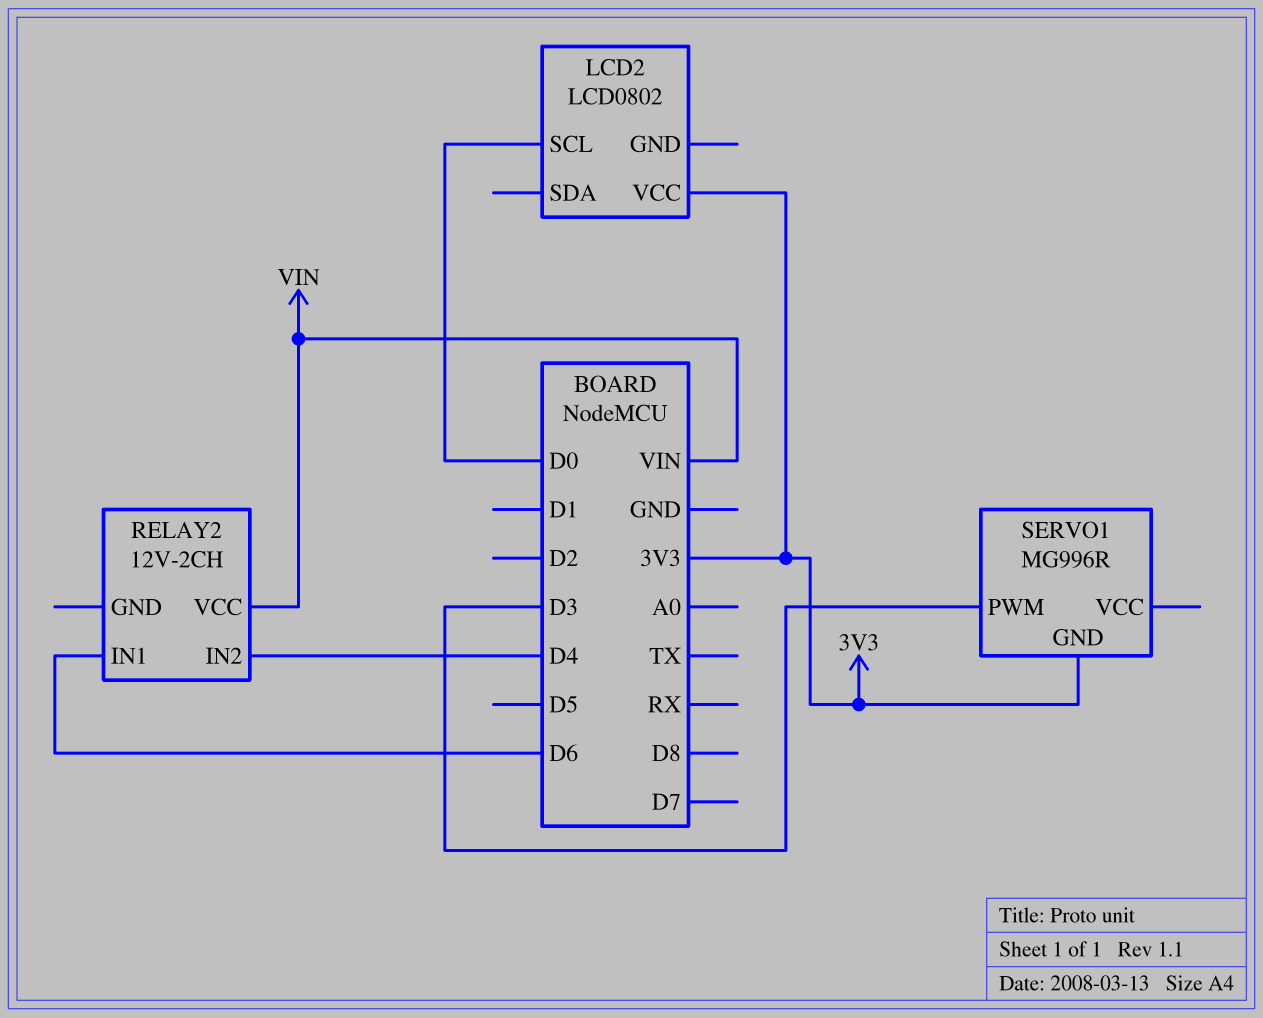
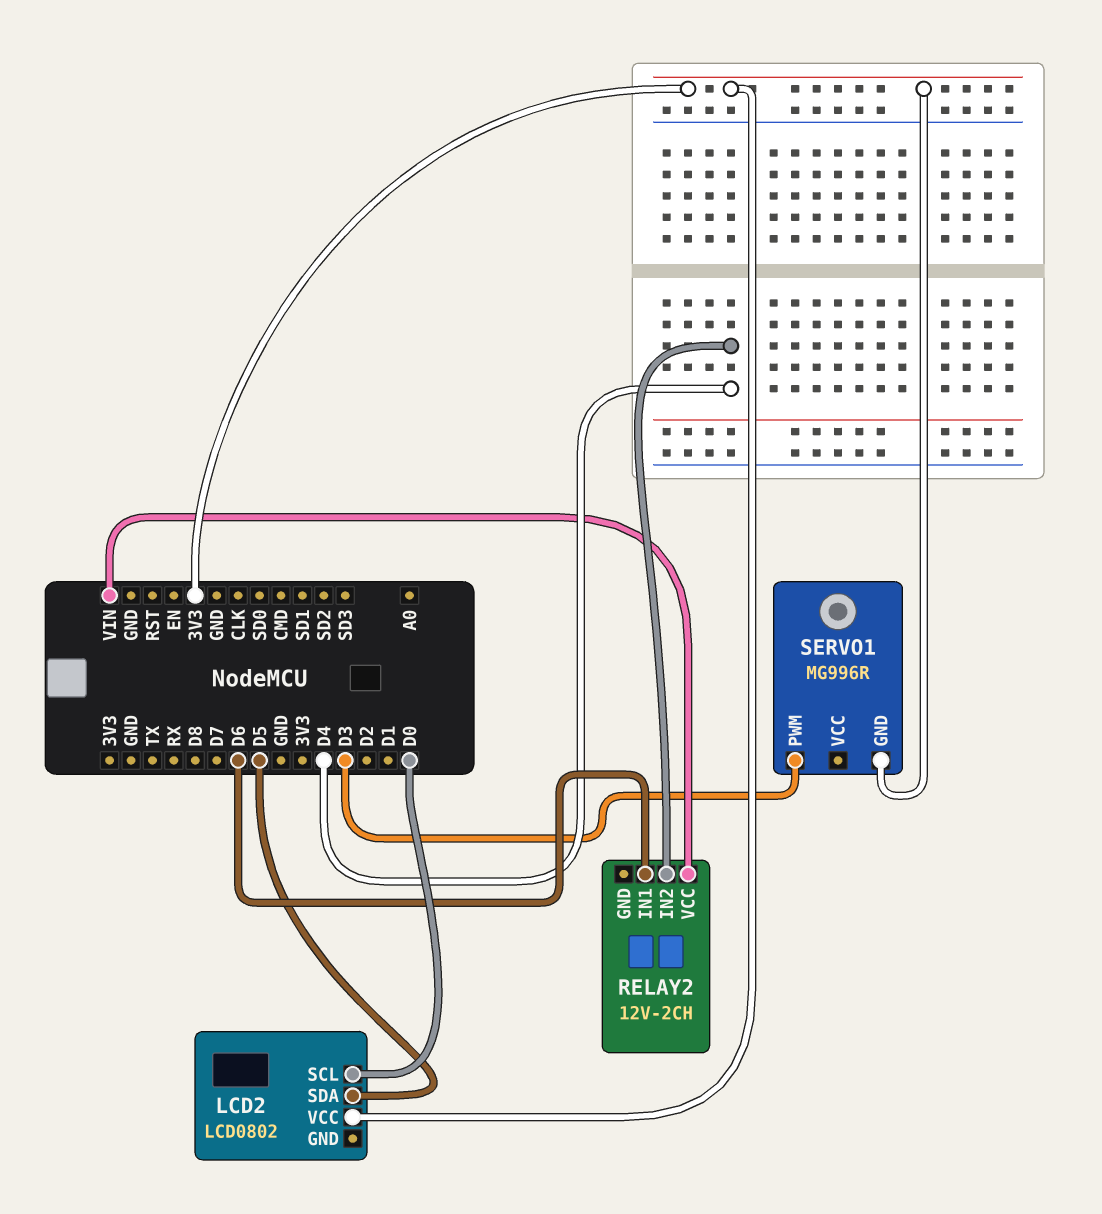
LCD2 pin SDA: none -> D5

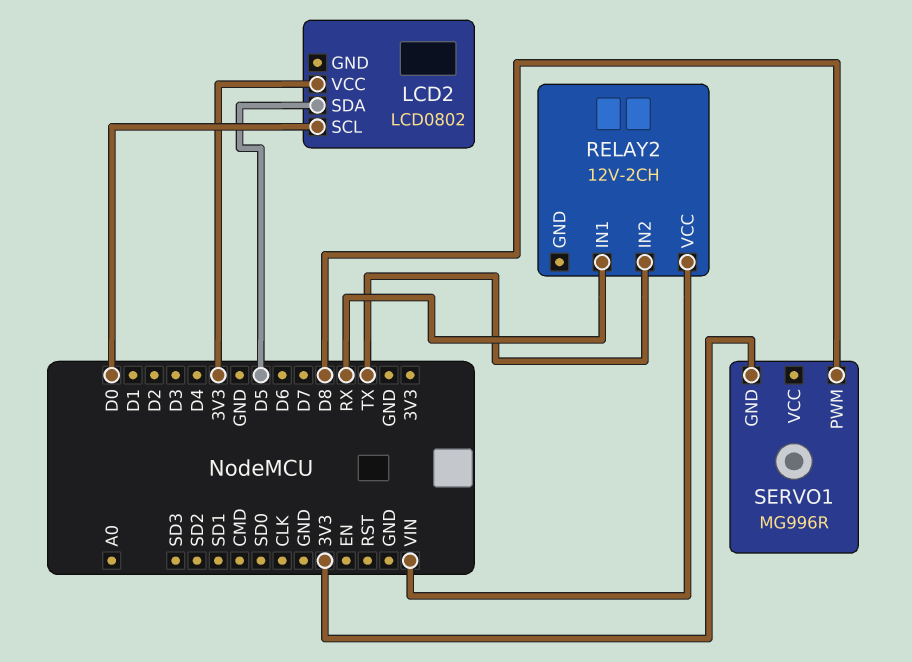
RELAY2 pin IN1: D6 -> RX
RELAY2 pin IN2: D4 -> TX
SERVO1 pin PWM: D3 -> D8

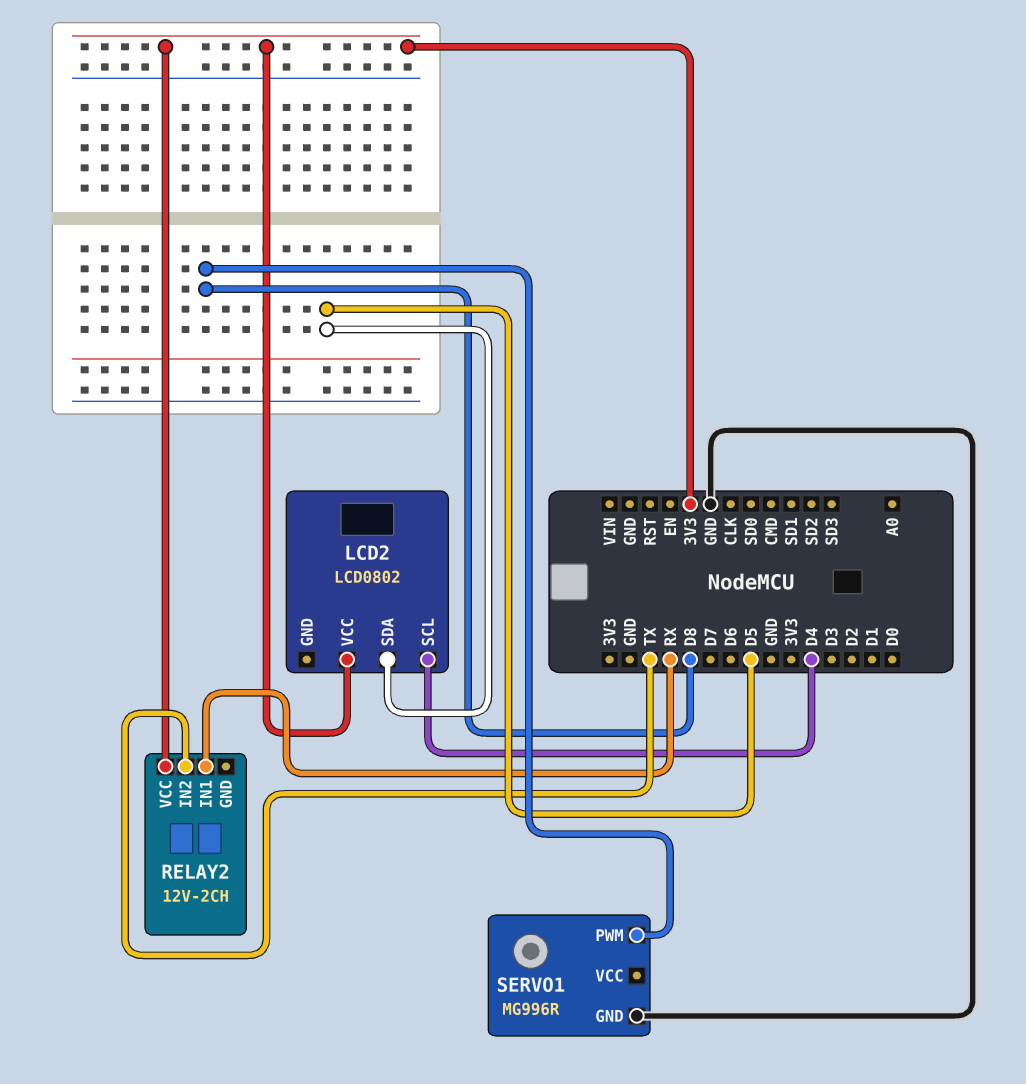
LCD2 pin SCL: D0 -> D4
RELAY2 pin VCC: VIN -> 3V3
SERVO1 pin GND: 3V3 -> GND

